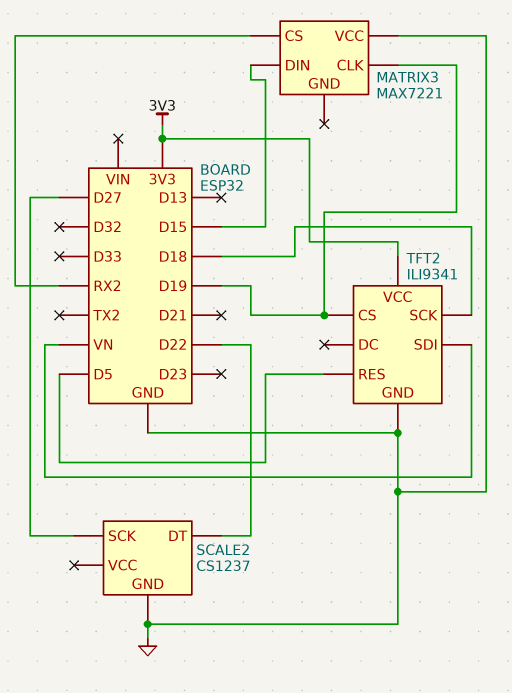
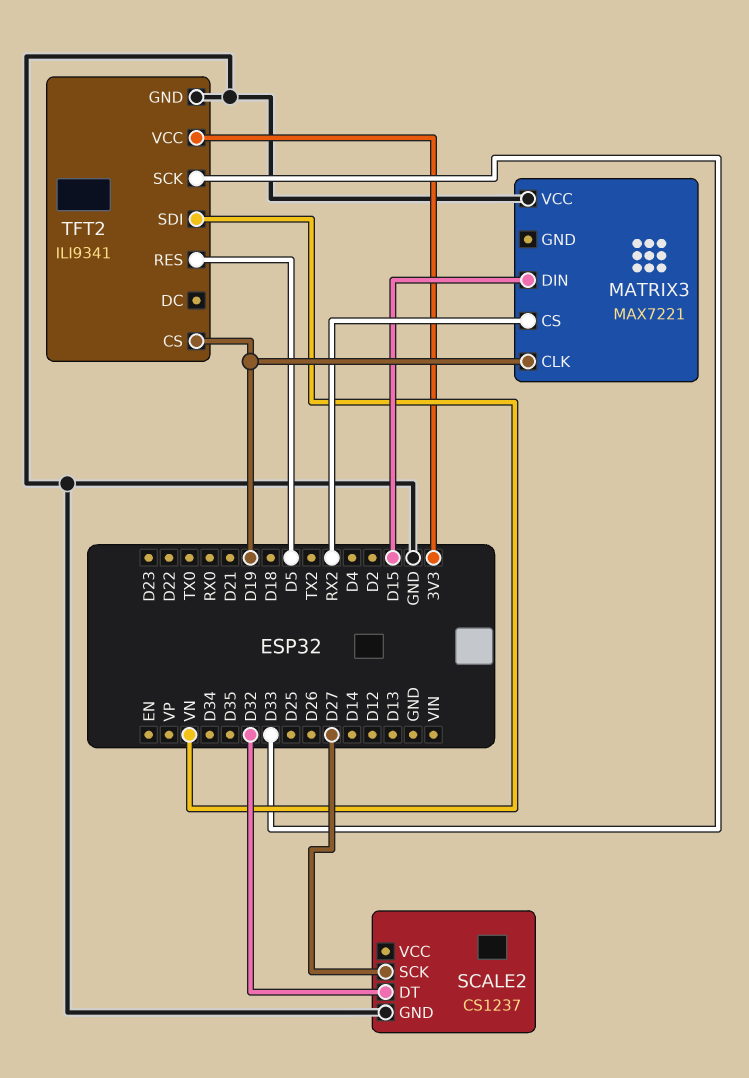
SCALE2 pin DT: D22 -> D32
TFT2 pin SCK: D18 -> D33

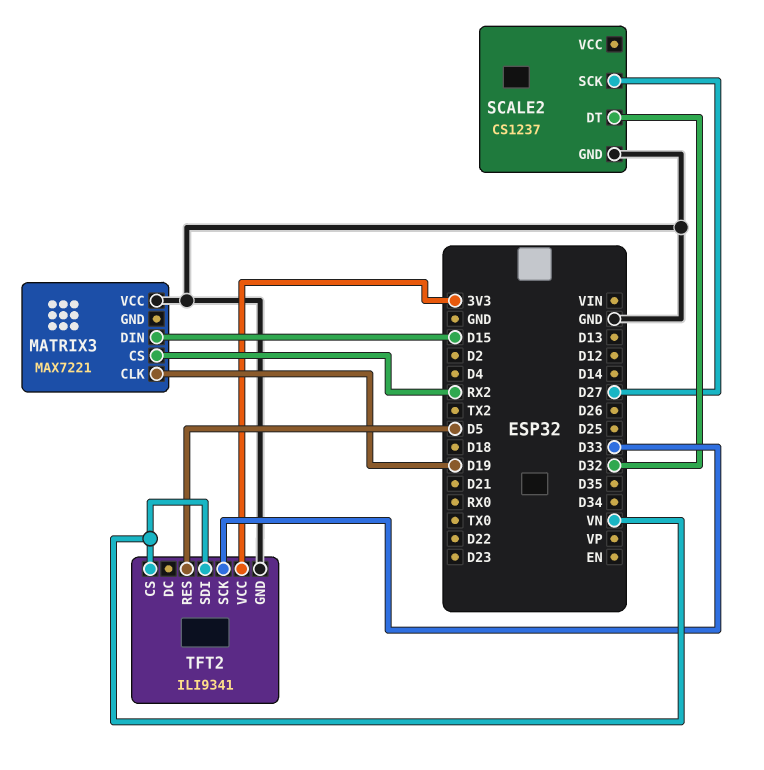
TFT2 pin CS: D19 -> VN

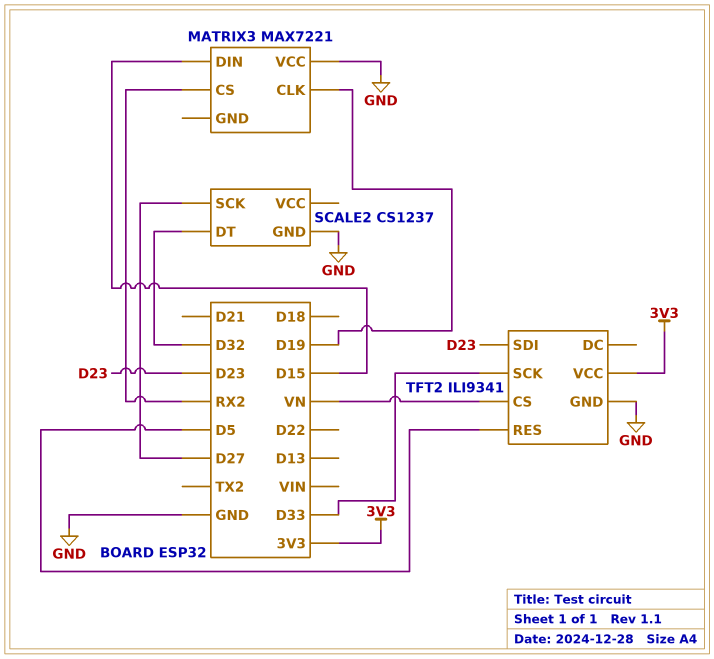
TFT2 pin SDI: VN -> D23

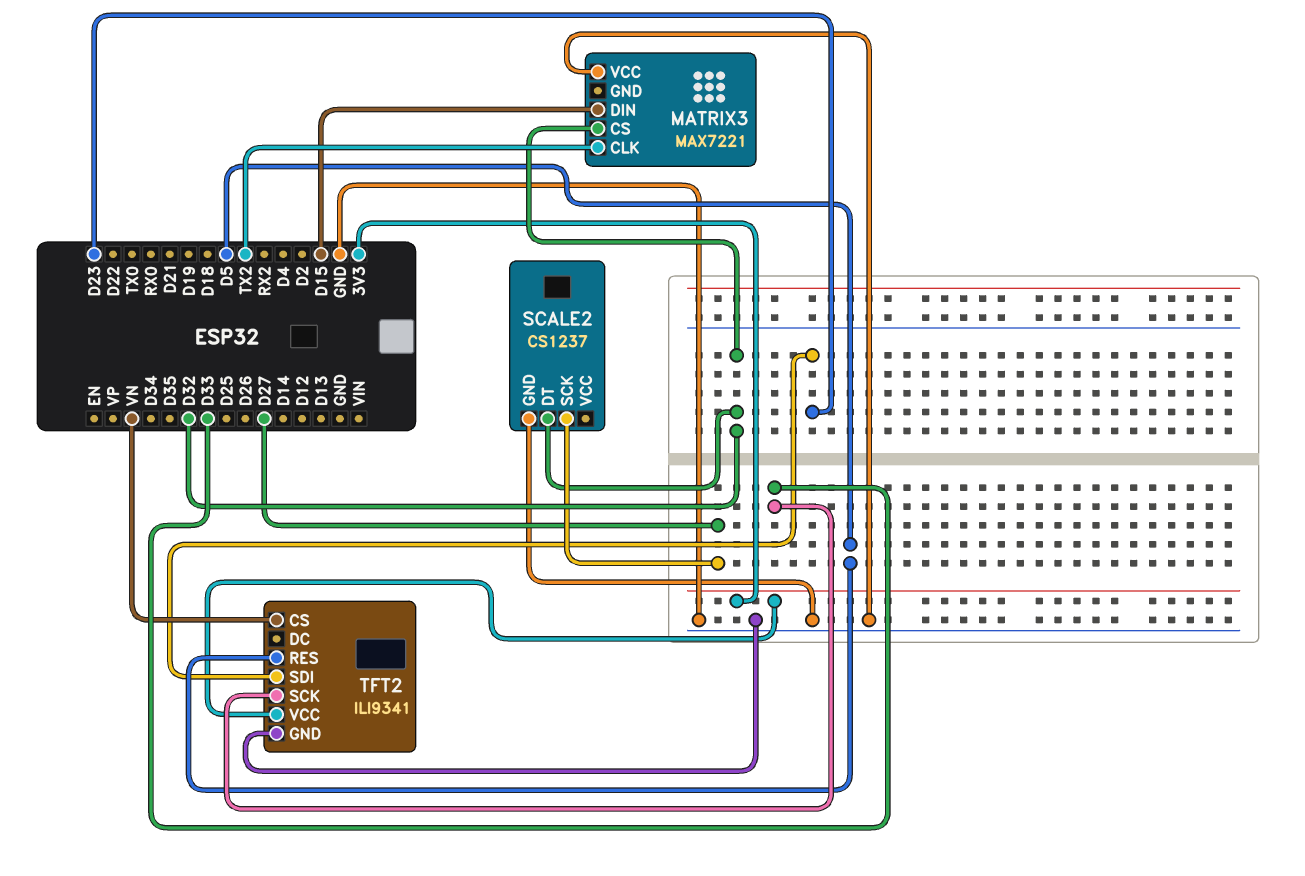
MATRIX3 pin CLK: D19 -> TX2
MATRIX3 pin CS: RX2 -> D32

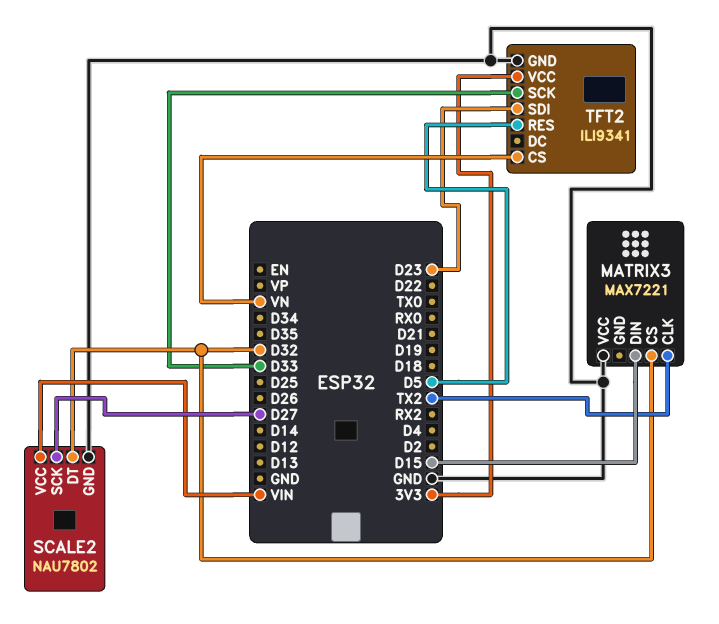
SCALE2: CS1237 -> NAU7802
SCALE2 pin VCC: none -> VIN

